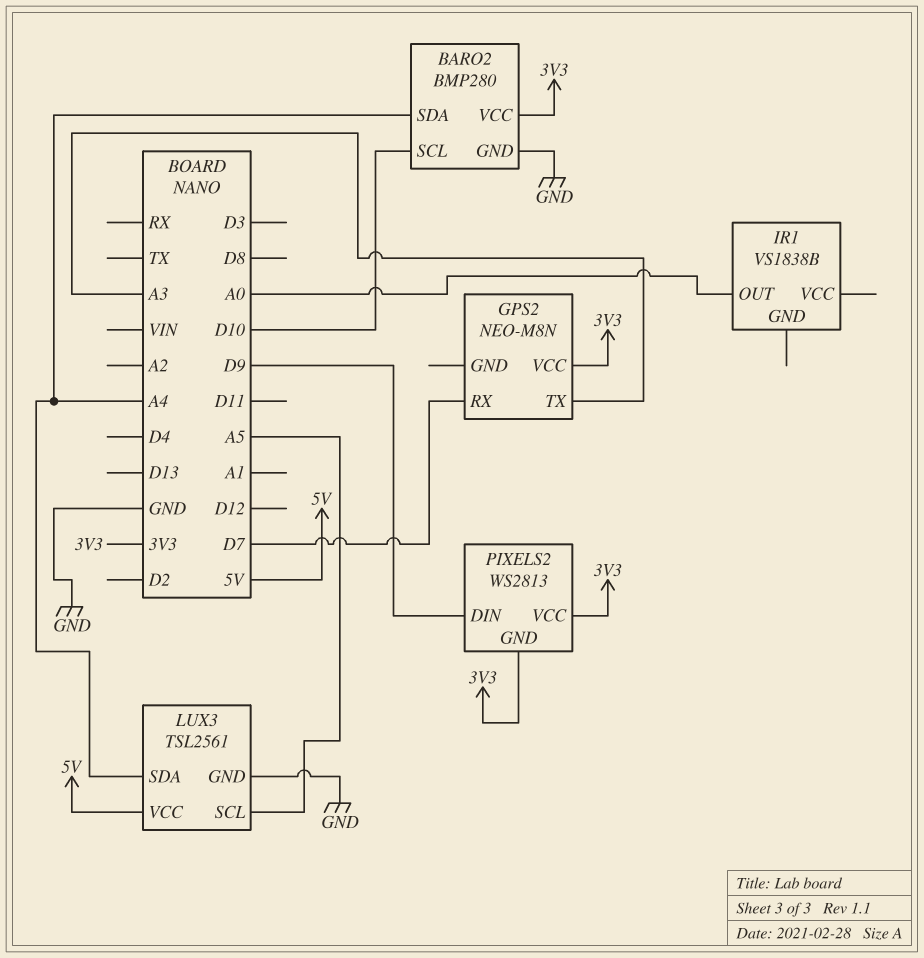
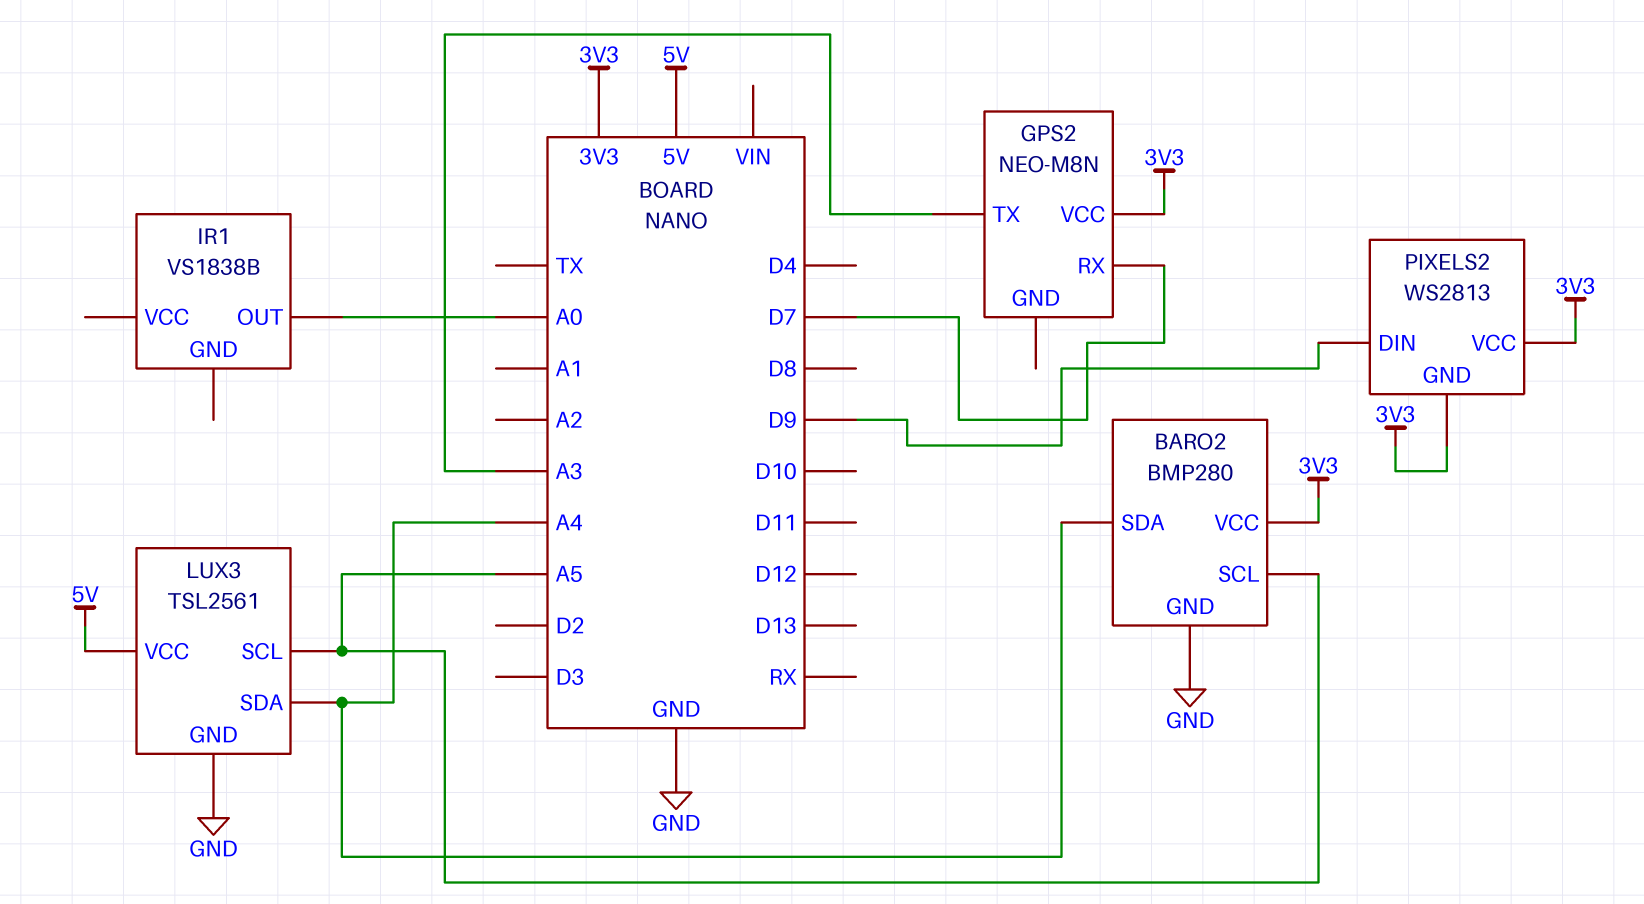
BARO2 pin SCL: D10 -> A5

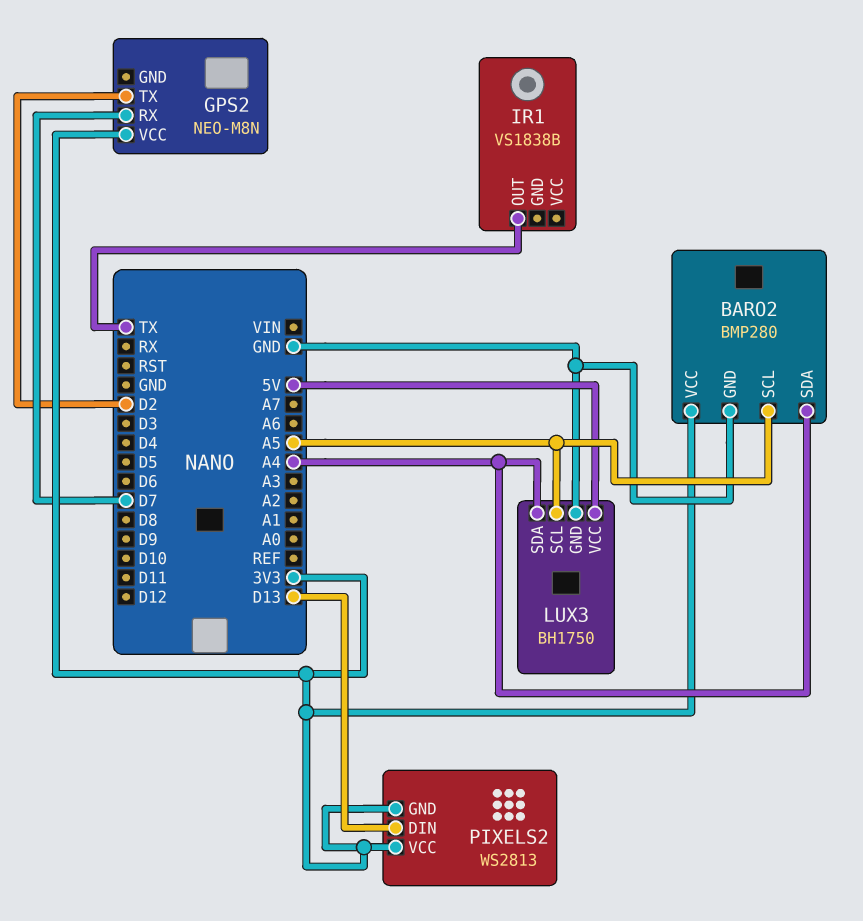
GPS2 pin TX: A3 -> D2
IR1 pin OUT: A0 -> TX
LUX3: TSL2561 -> BH1750
PIXELS2 pin DIN: D9 -> D13

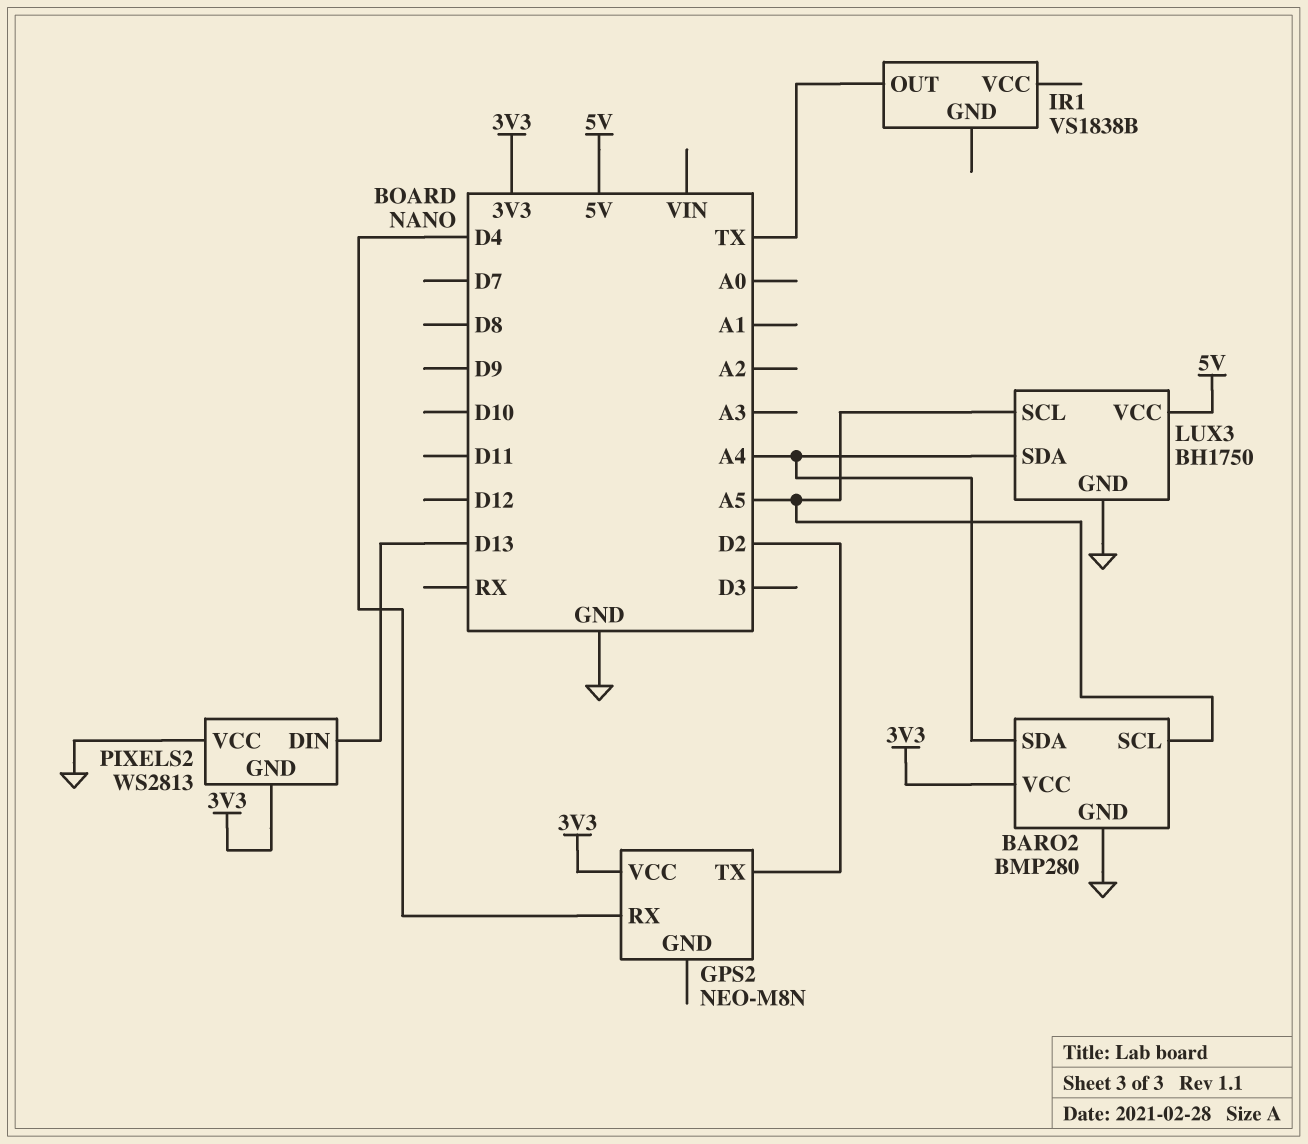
GPS2 pin RX: D7 -> D4
PIXELS2 pin VCC: 3V3 -> GND

